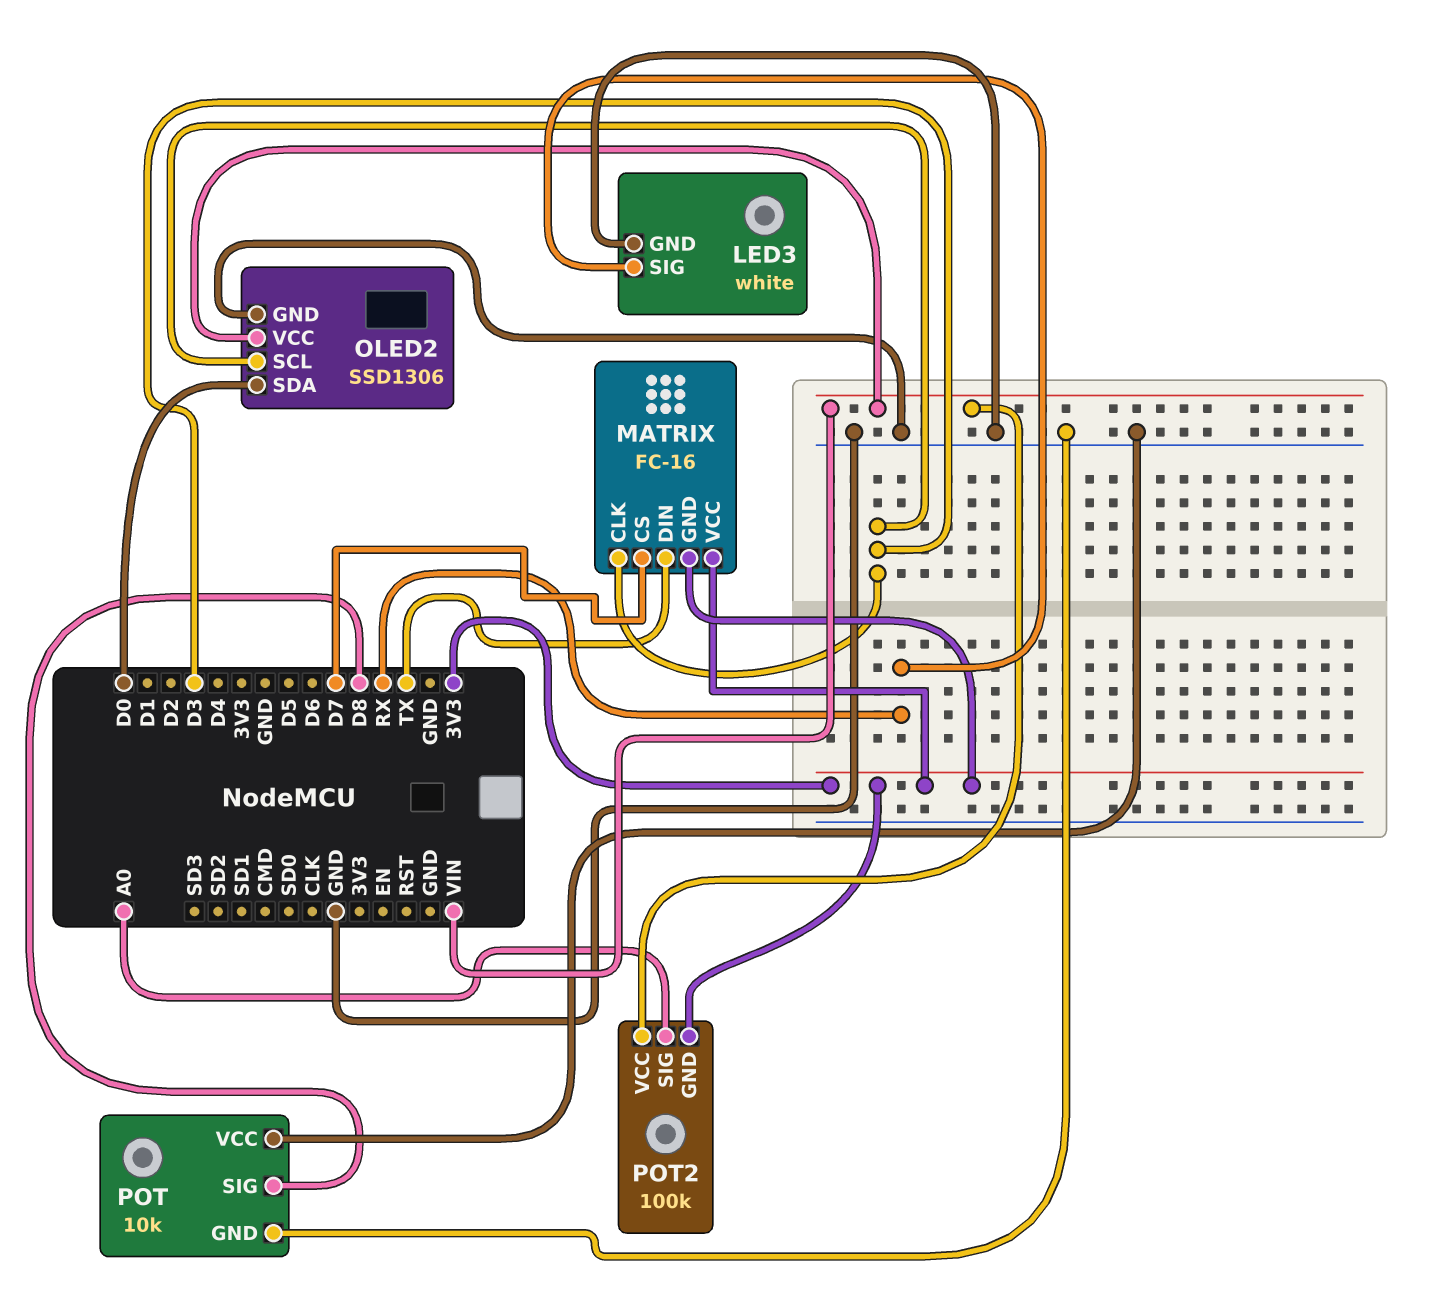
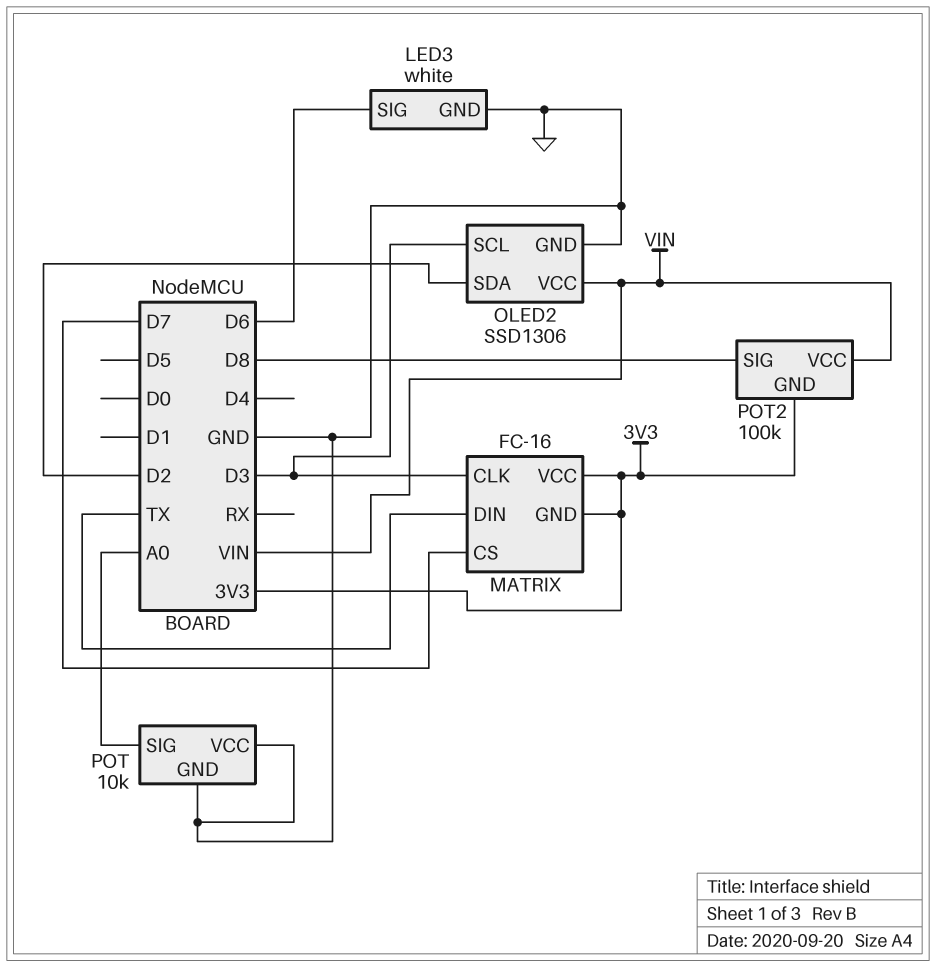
LED3 pin SIG: RX -> D6
OLED2 pin SDA: D0 -> D2
POT pin SIG: D8 -> A0
POT2 pin SIG: A0 -> D8

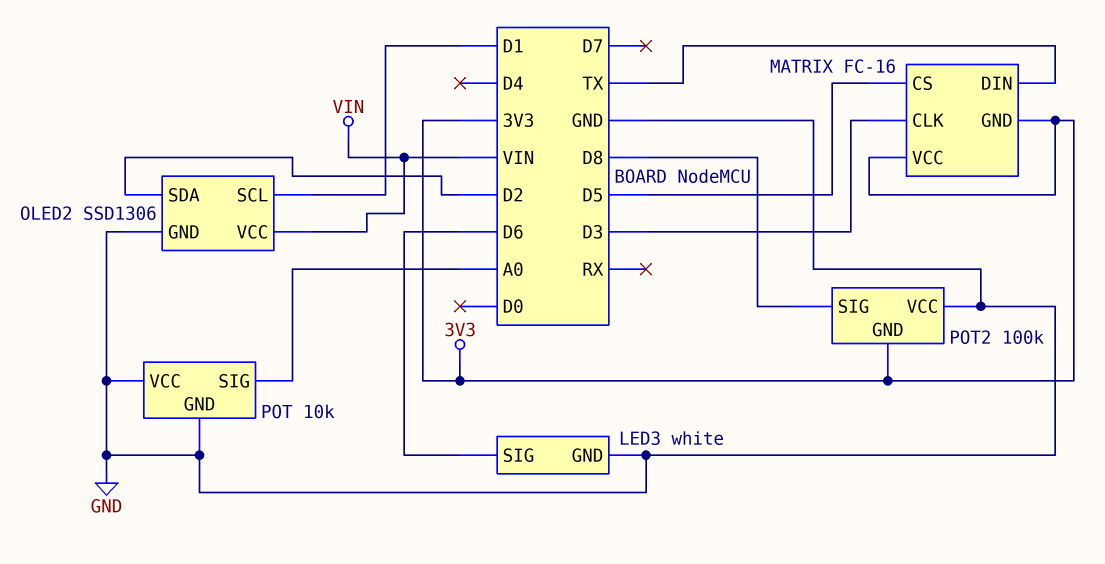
MATRIX pin CS: D7 -> D5
OLED2 pin SCL: D3 -> D1
POT2 pin VCC: VIN -> GND

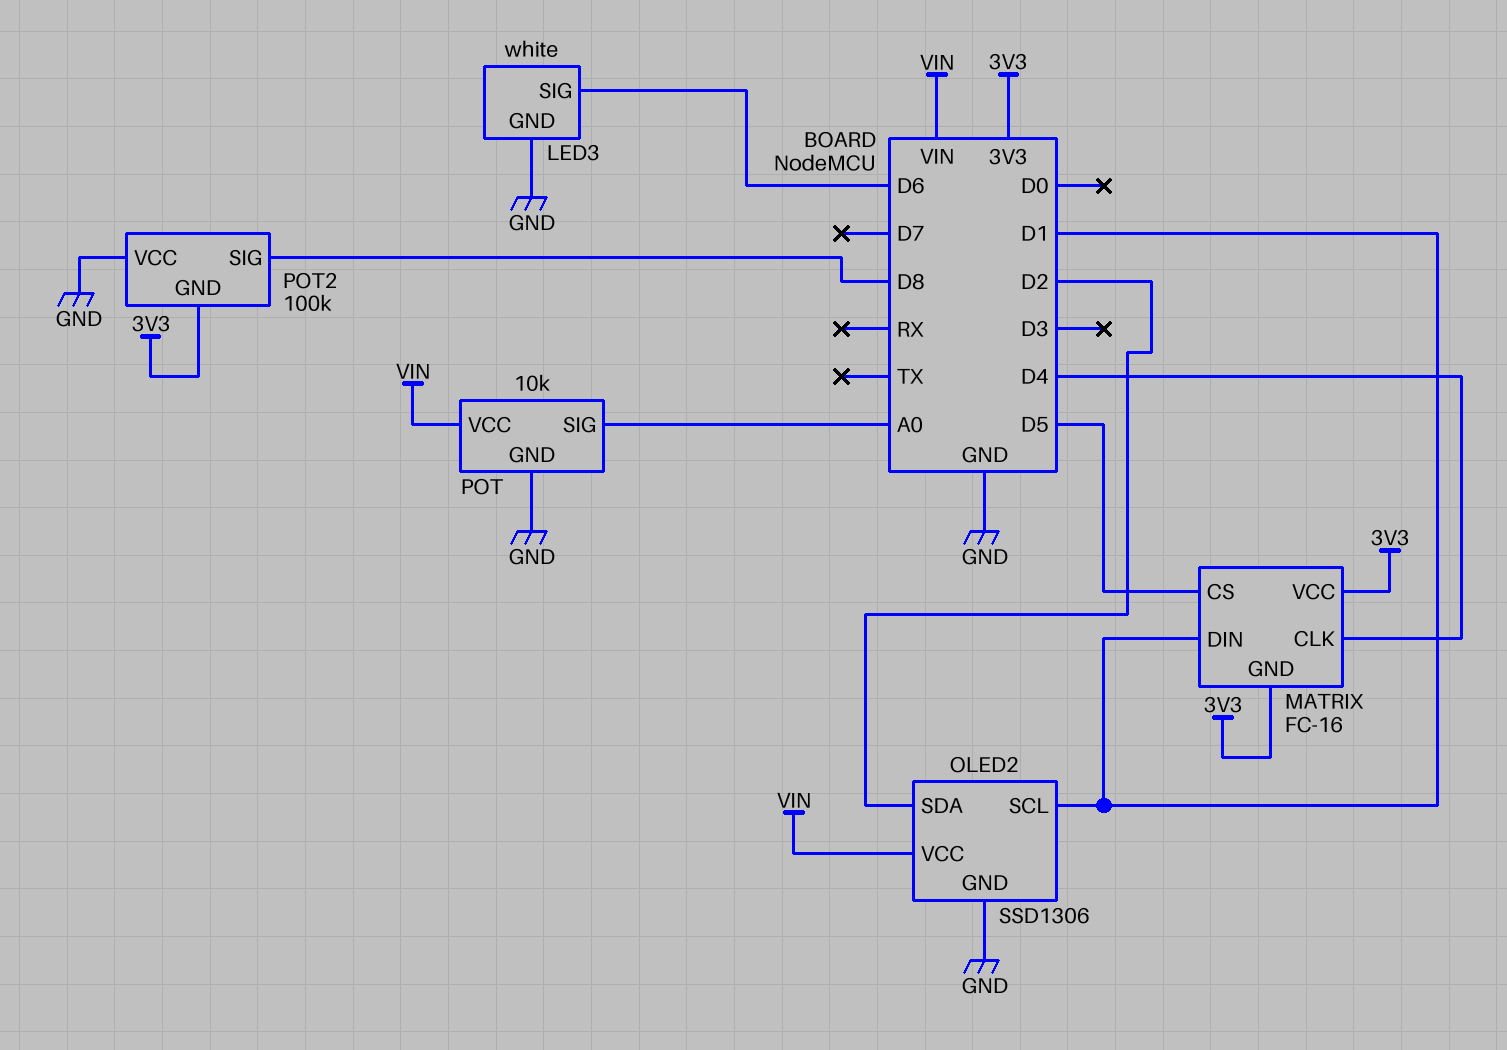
MATRIX pin CLK: D3 -> D4
MATRIX pin DIN: TX -> D1
POT pin VCC: GND -> VIN

